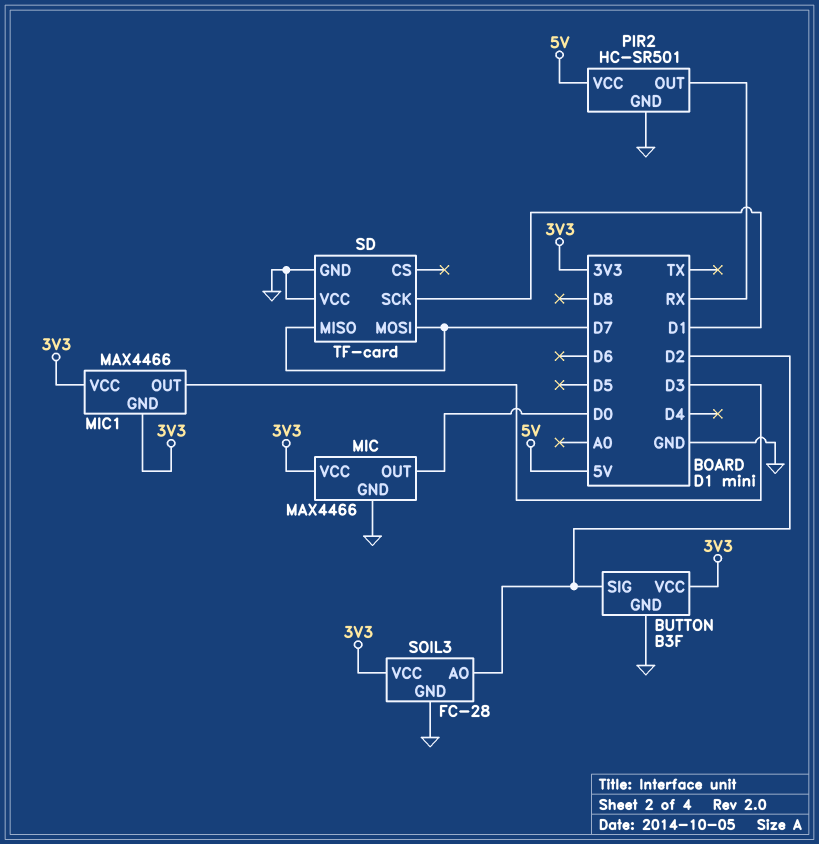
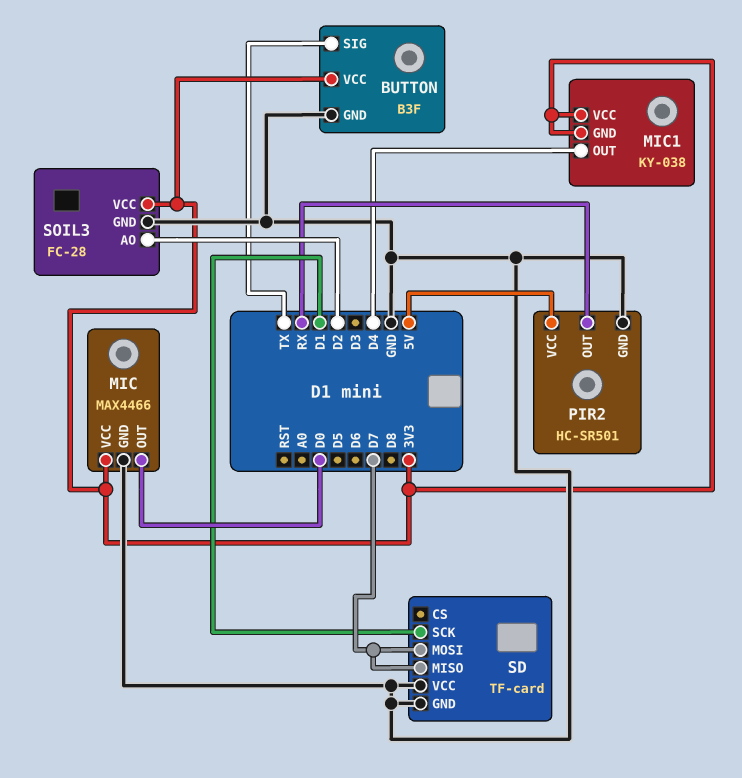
BUTTON pin SIG: D2 -> TX
MIC1: MAX4466 -> KY-038
MIC1 pin OUT: D3 -> D4

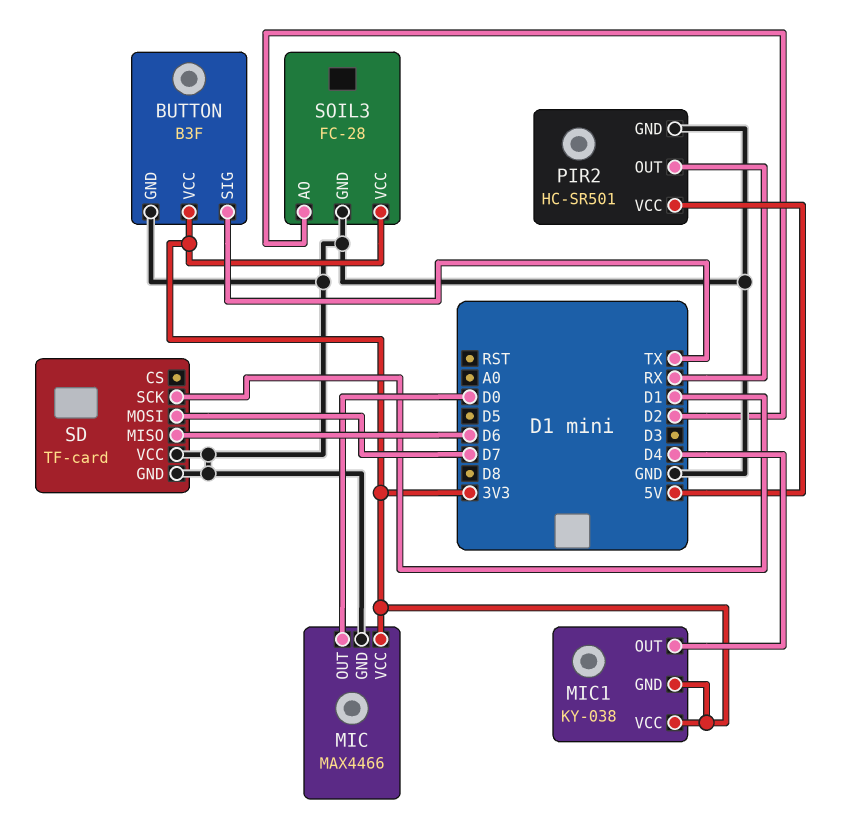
SD pin MISO: D7 -> D6

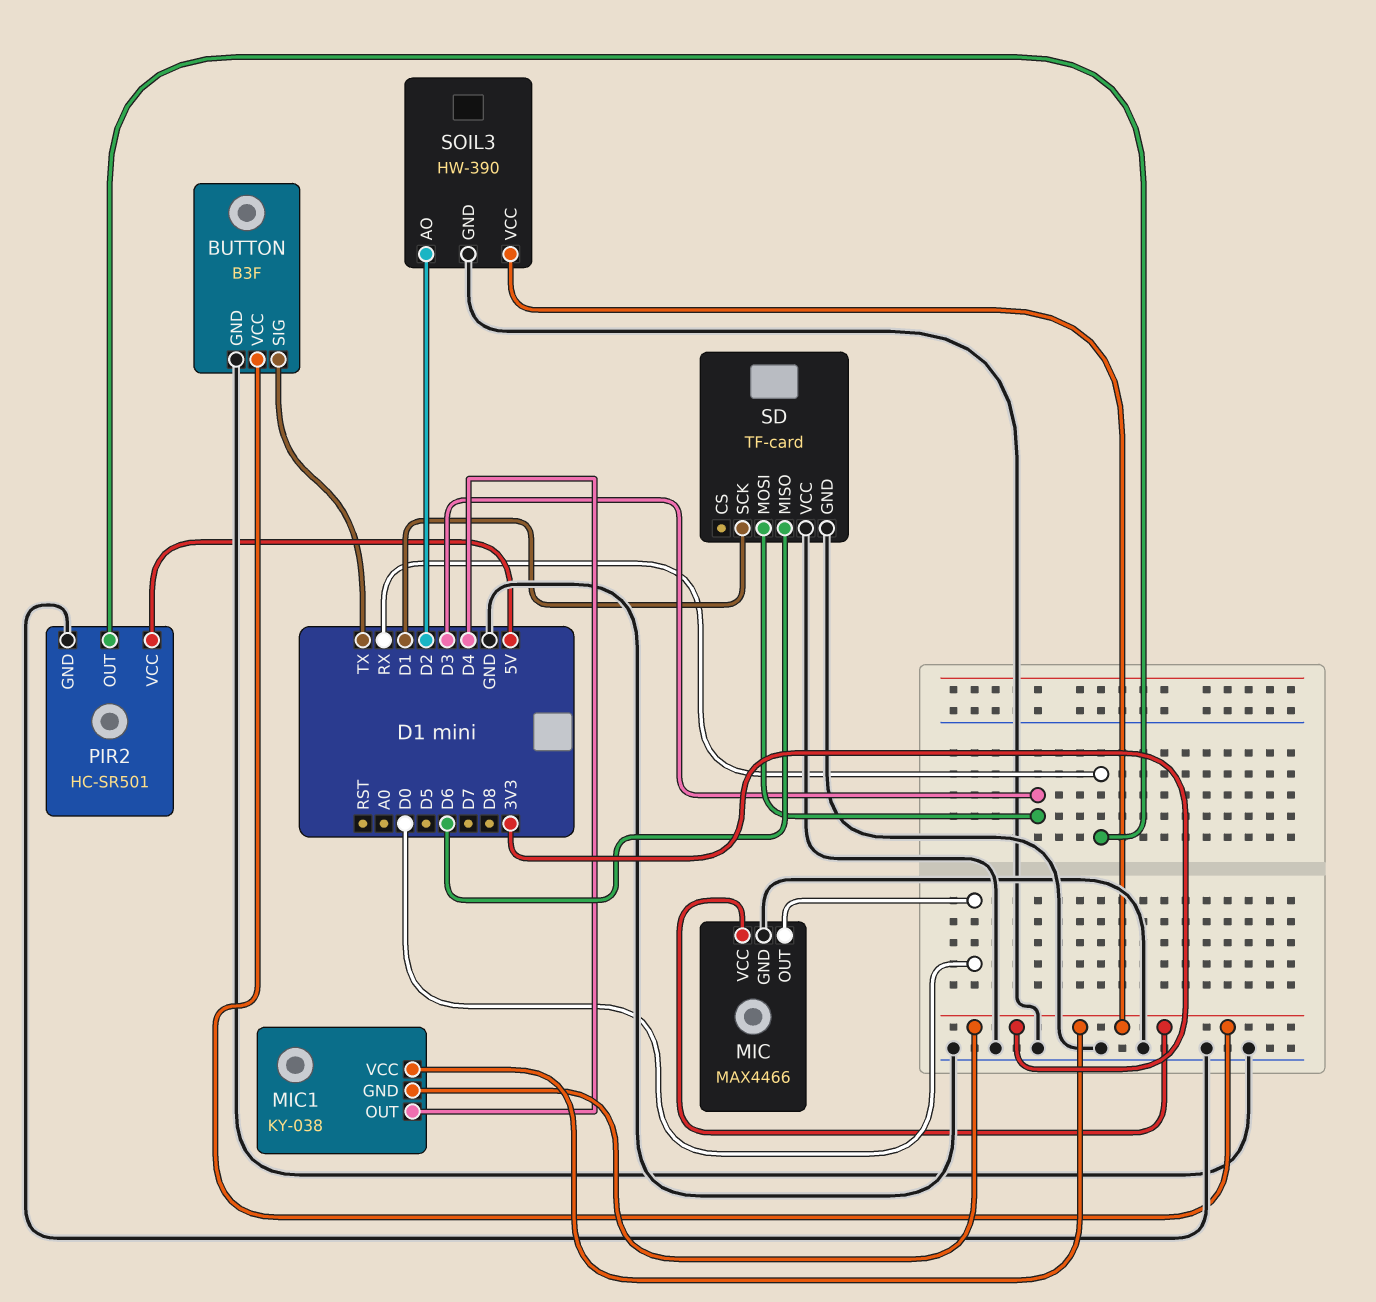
SD pin MOSI: D7 -> D3
SOIL3: FC-28 -> HW-390

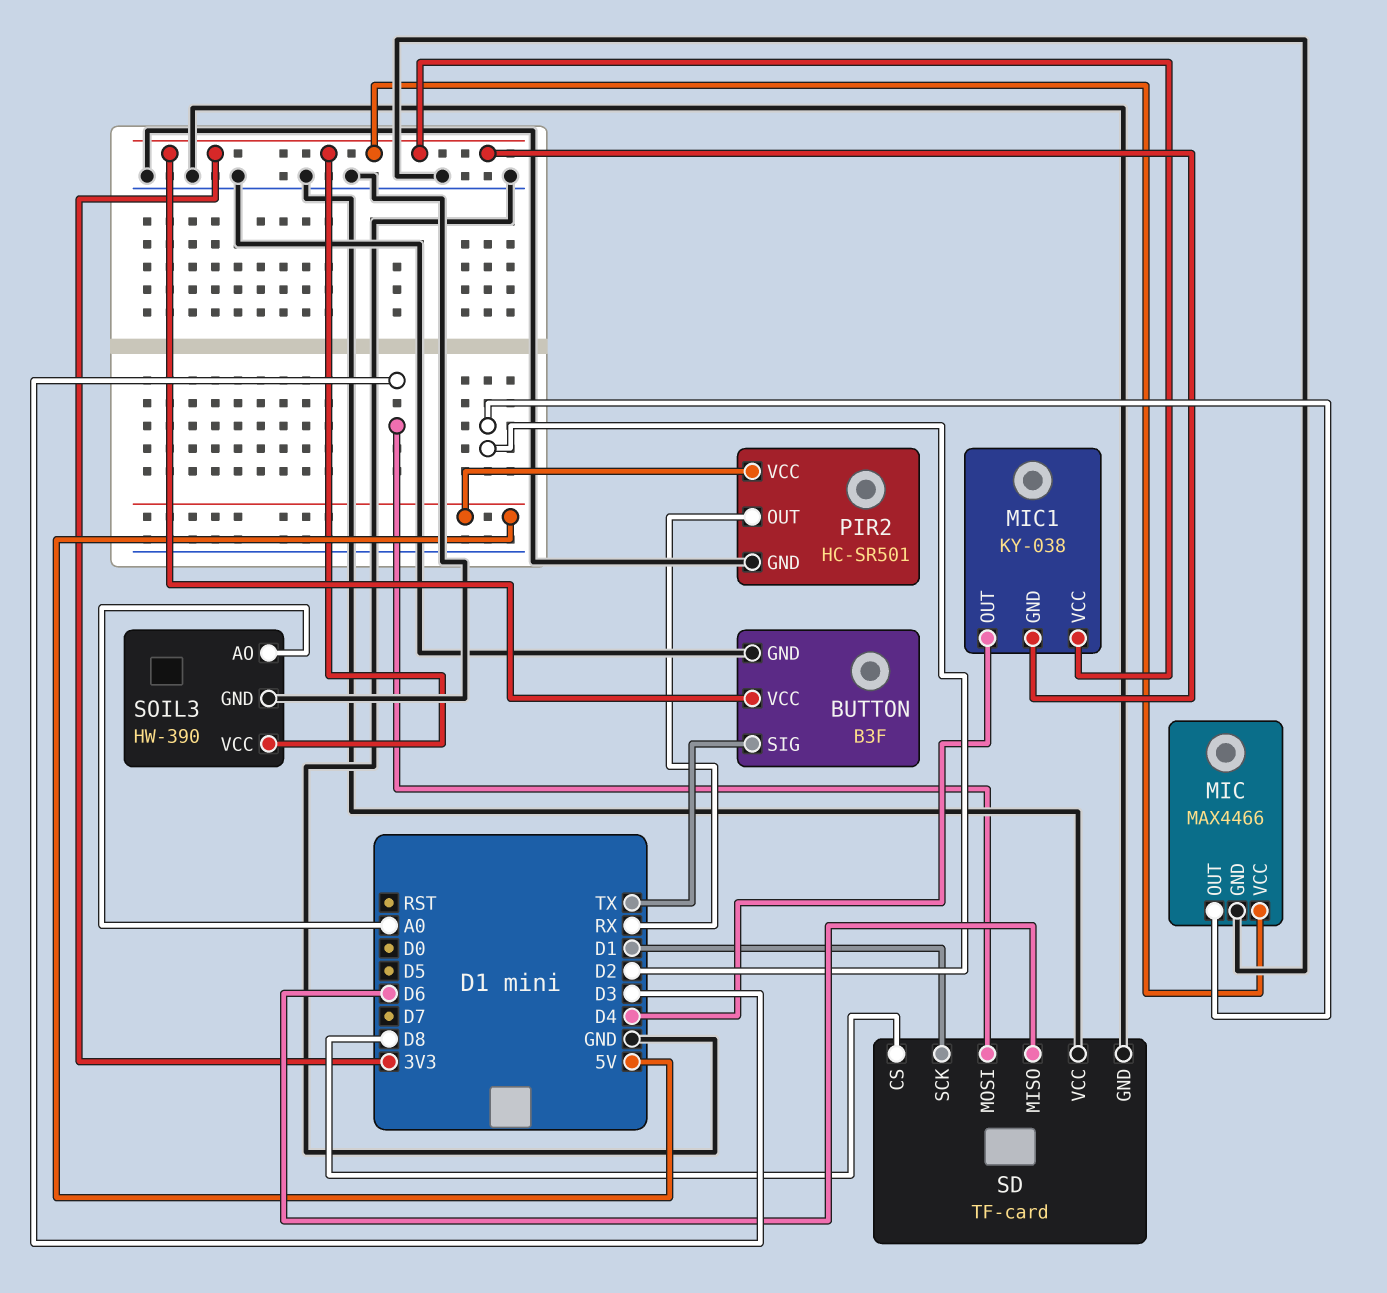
MIC pin OUT: D0 -> D2
SD pin CS: none -> D8
SOIL3 pin AO: D2 -> A0

